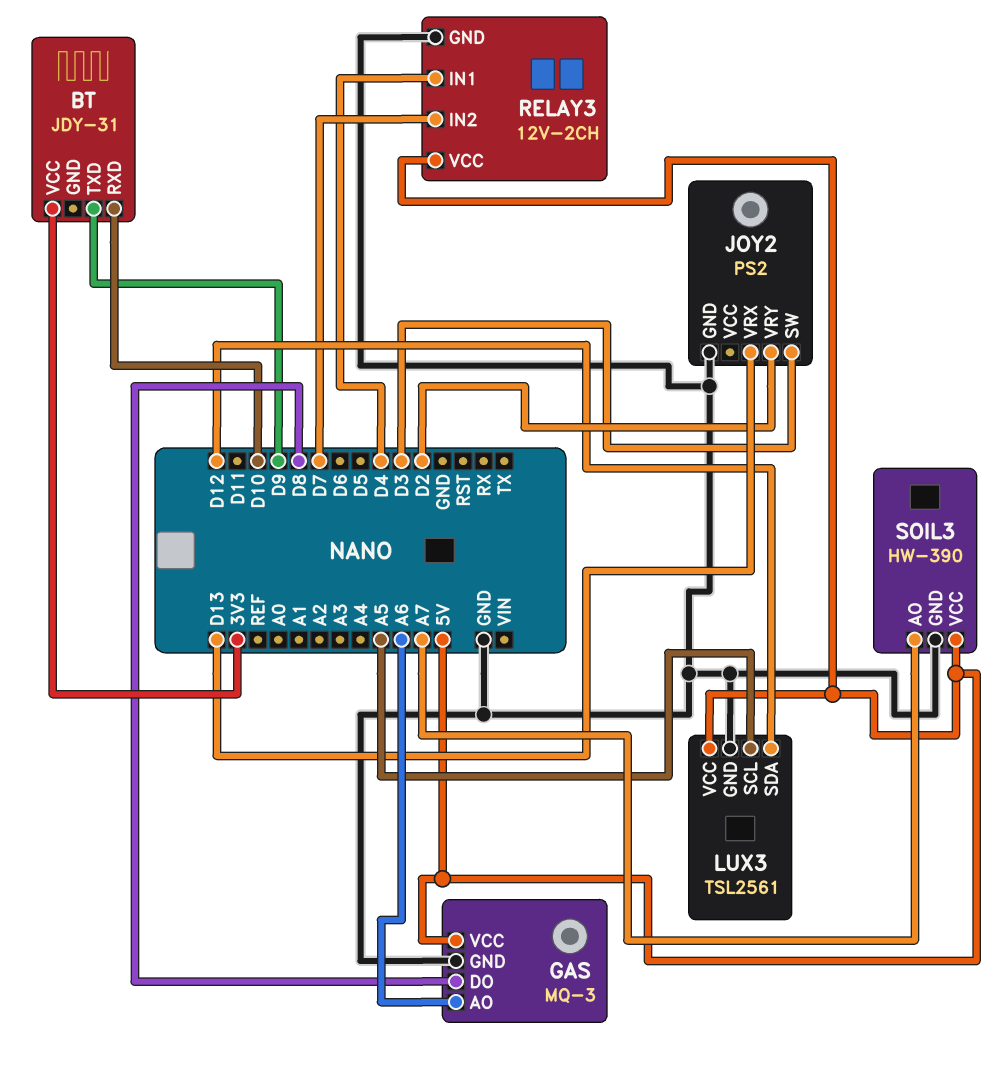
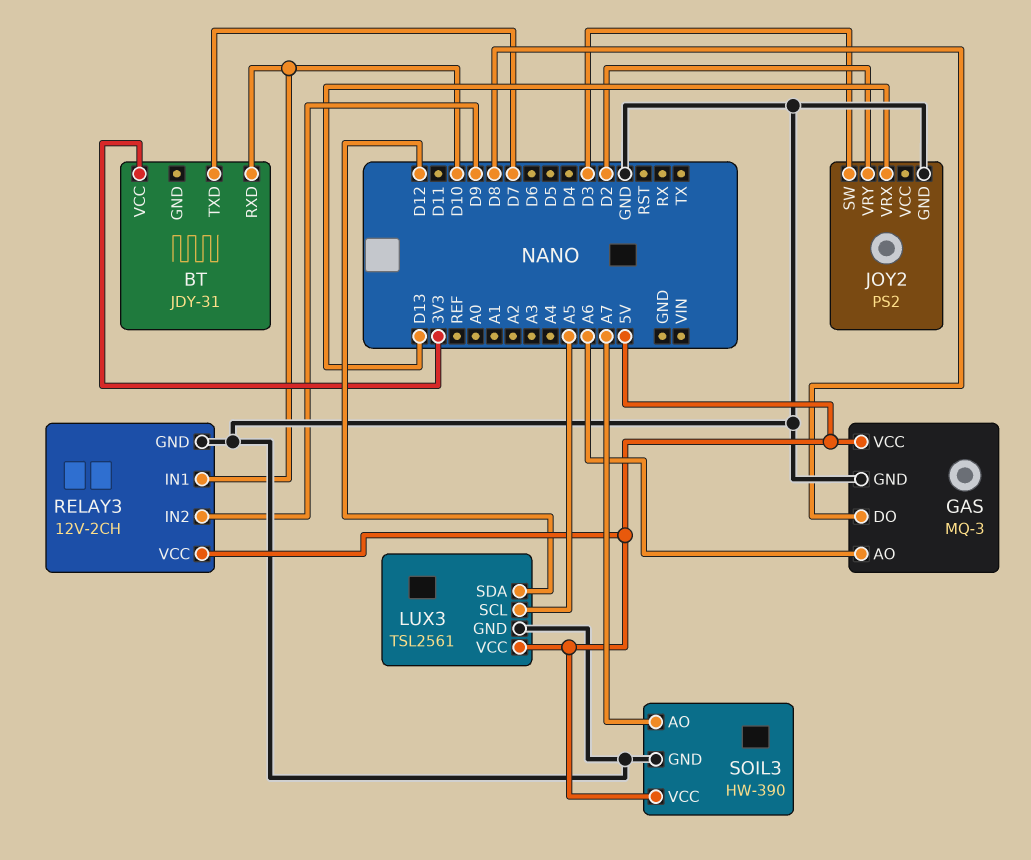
BT pin TXD: D9 -> D7
RELAY3 pin IN1: D4 -> D10
RELAY3 pin IN2: D7 -> D9

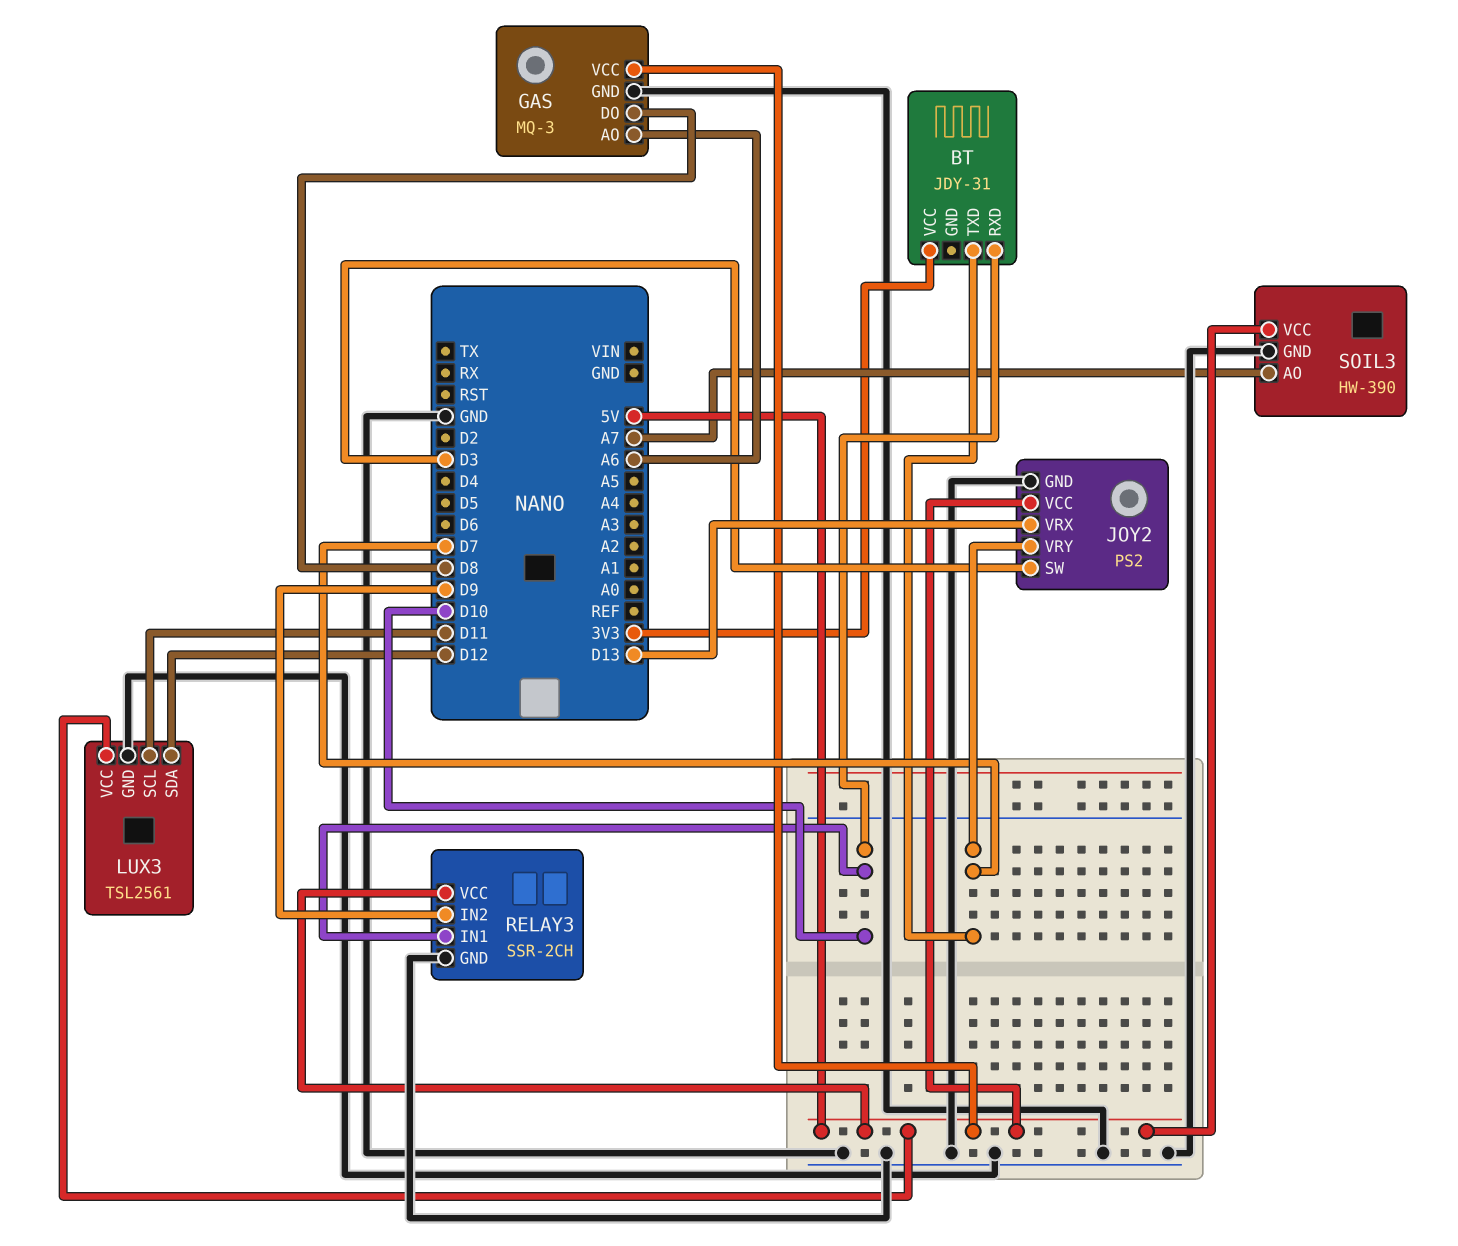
JOY2 pin VCC: none -> 5V
JOY2 pin VRY: D2 -> D7
LUX3 pin SCL: A5 -> D11
RELAY3: 12V-2CH -> SSR-2CH

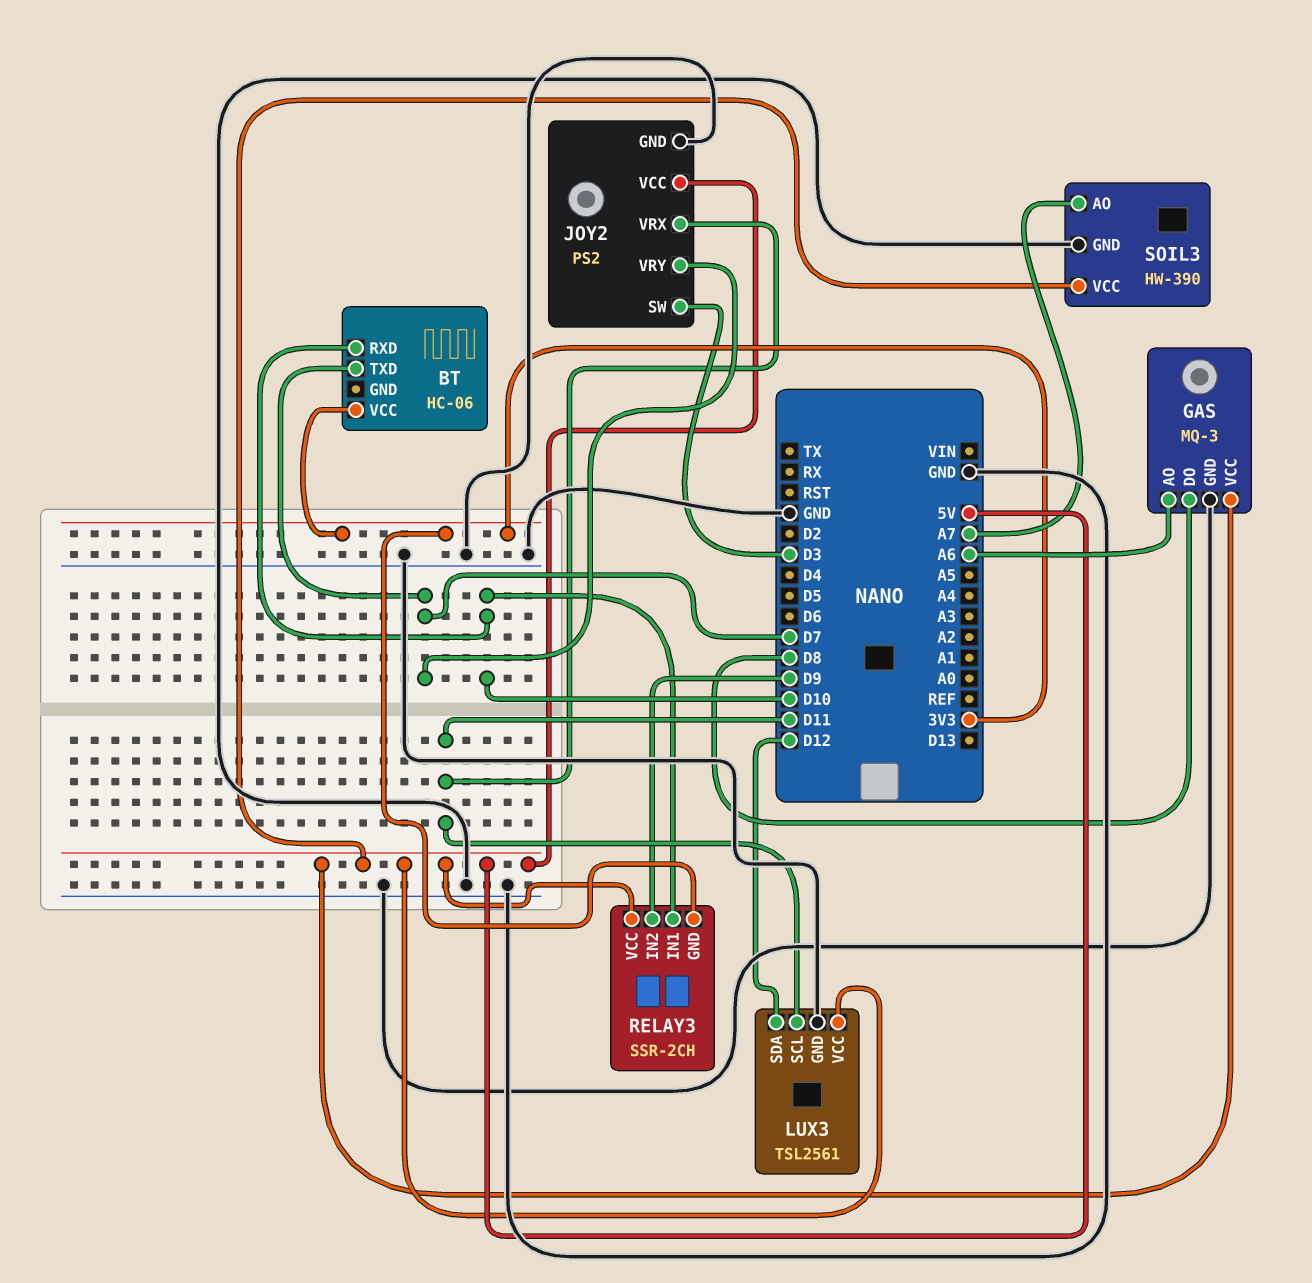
BT: JDY-31 -> HC-06
JOY2 pin VRX: D13 -> D11
RELAY3 pin GND: GND -> 3V3

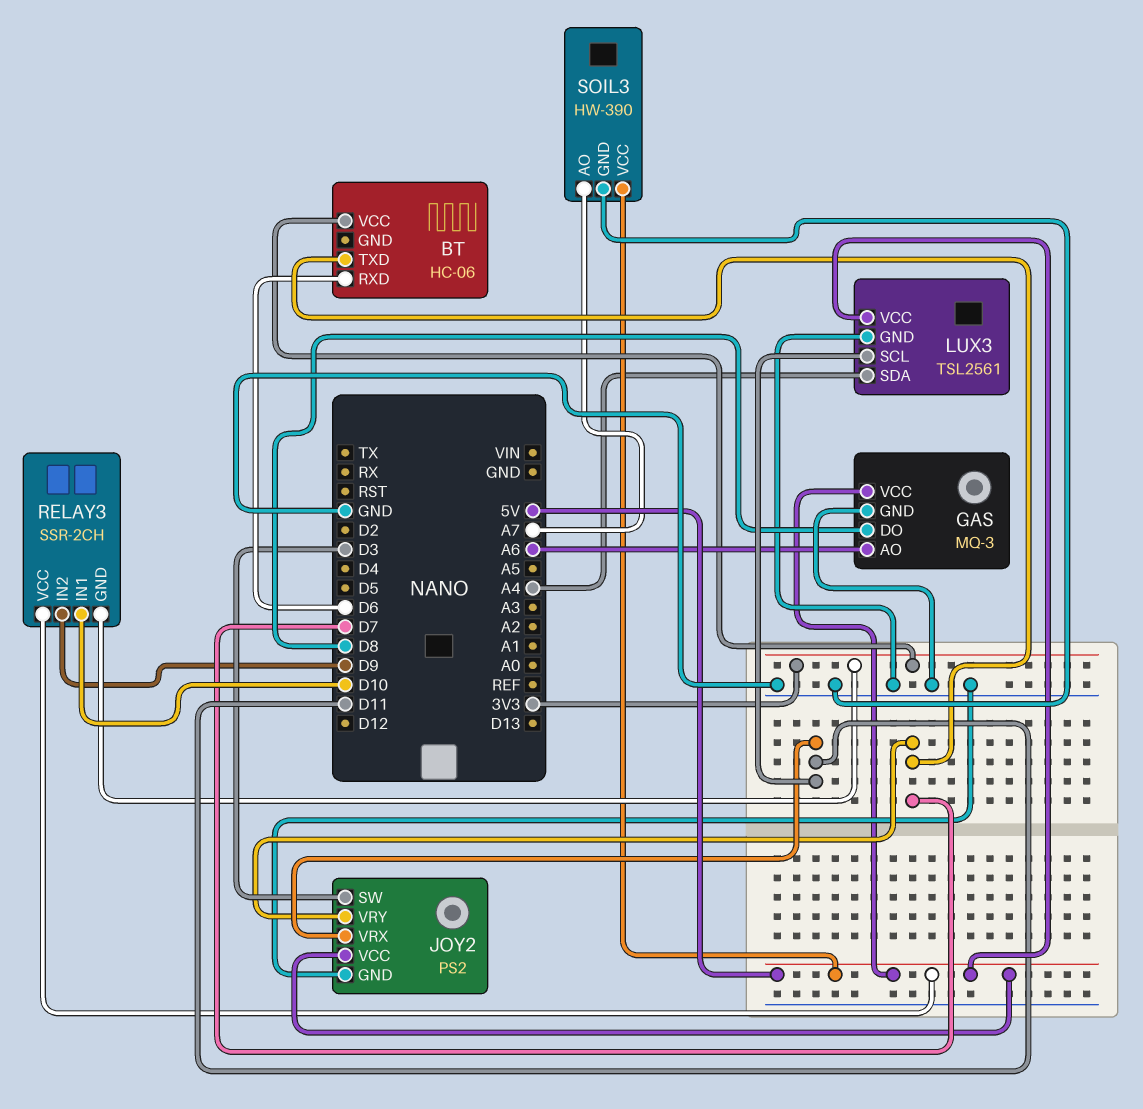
BT pin RXD: D10 -> D6
LUX3 pin SDA: D12 -> A4

